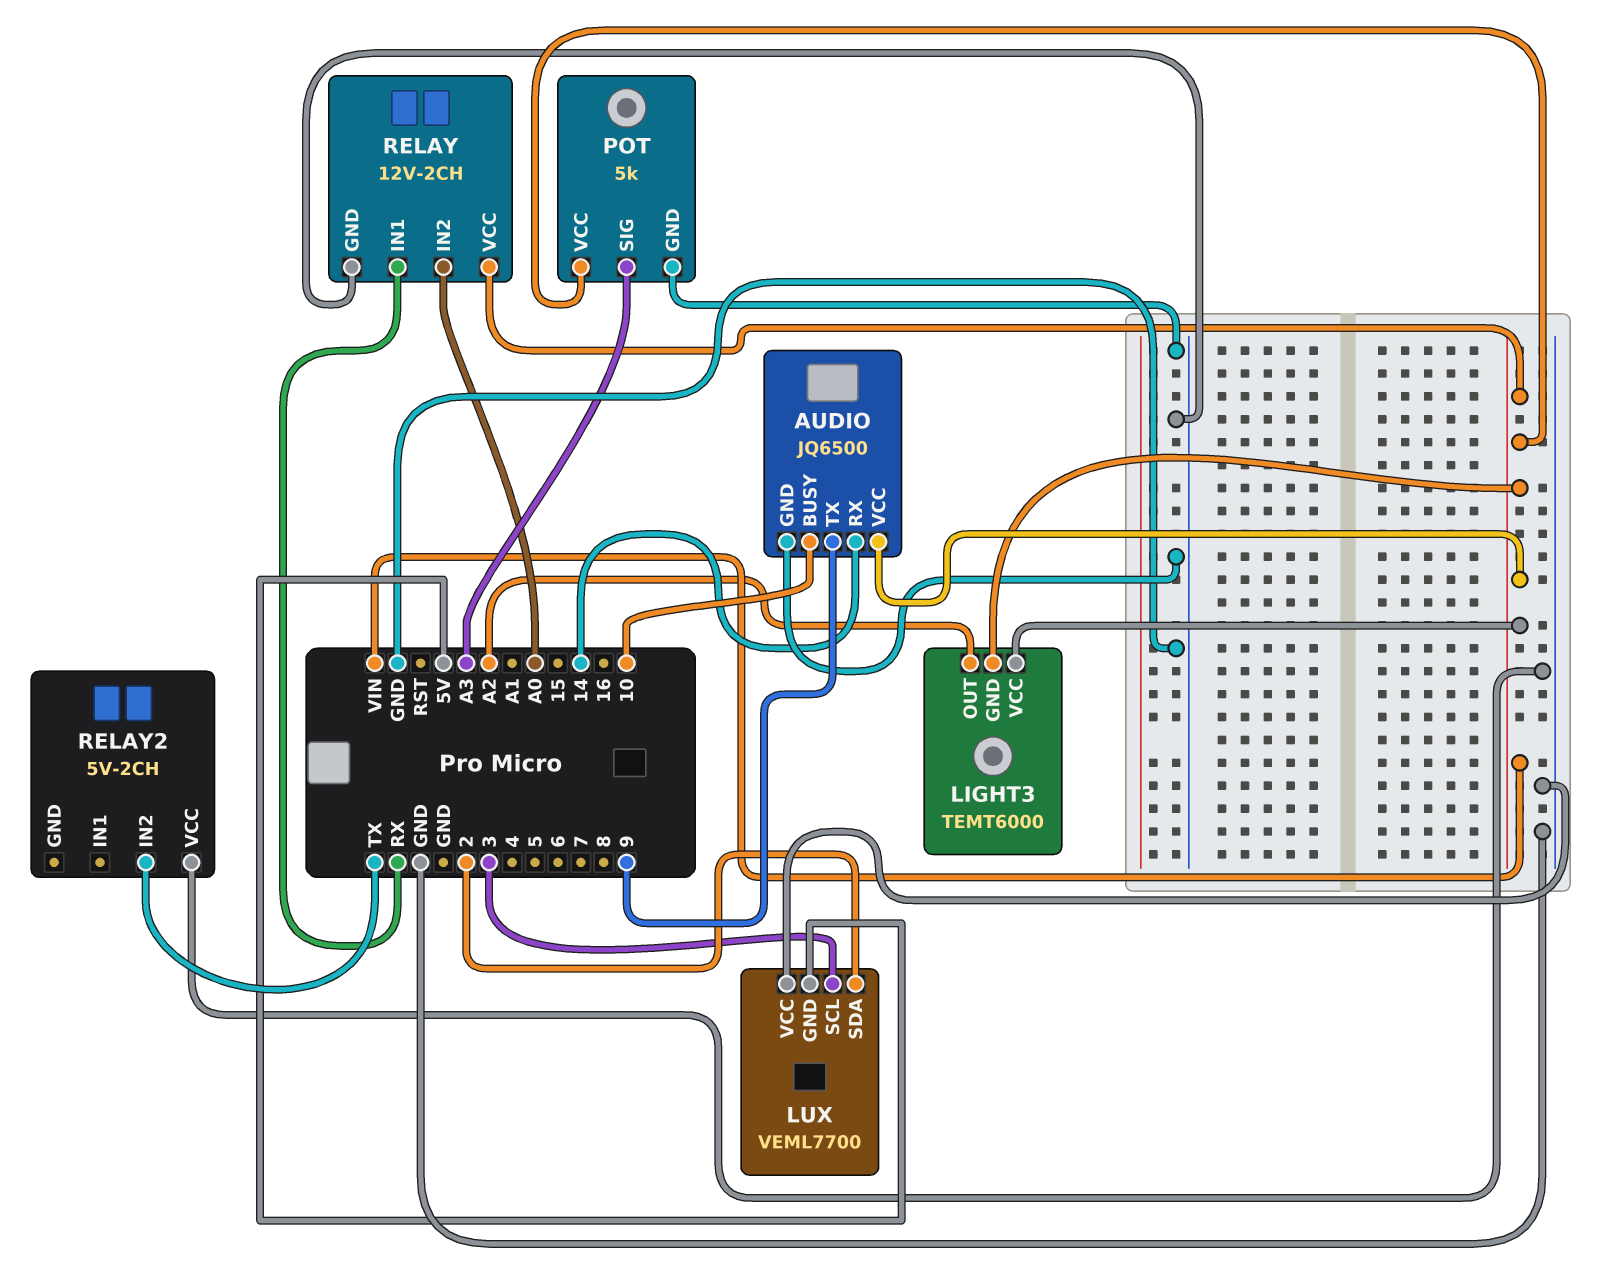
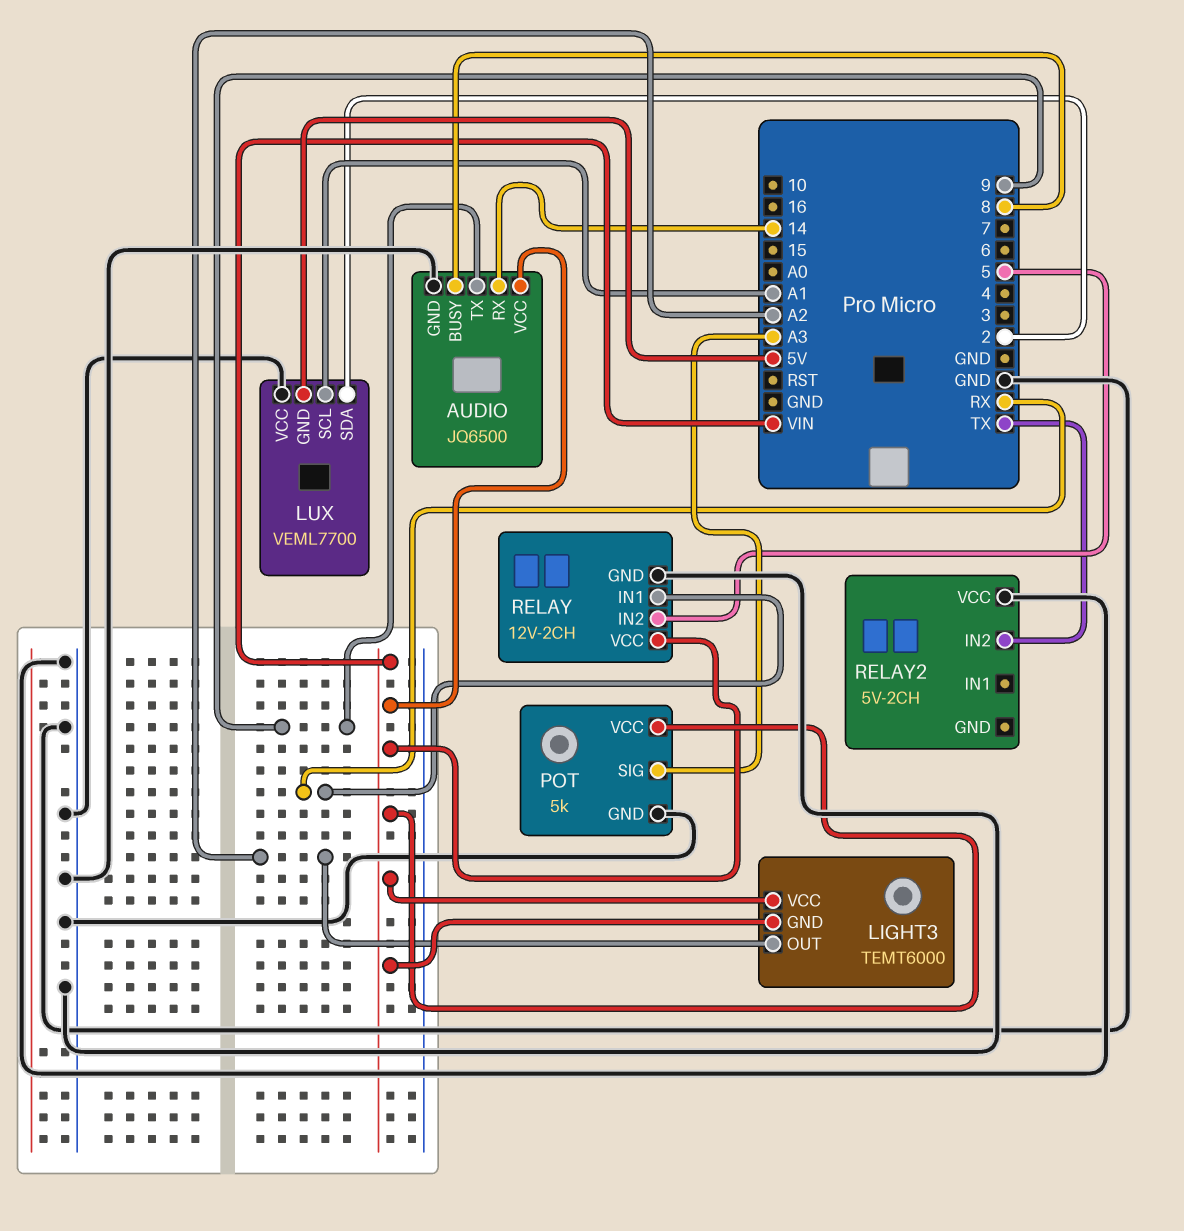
AUDIO pin BUSY: 10 -> 8
LUX pin SCL: 3 -> A1
RELAY pin IN2: A0 -> 5

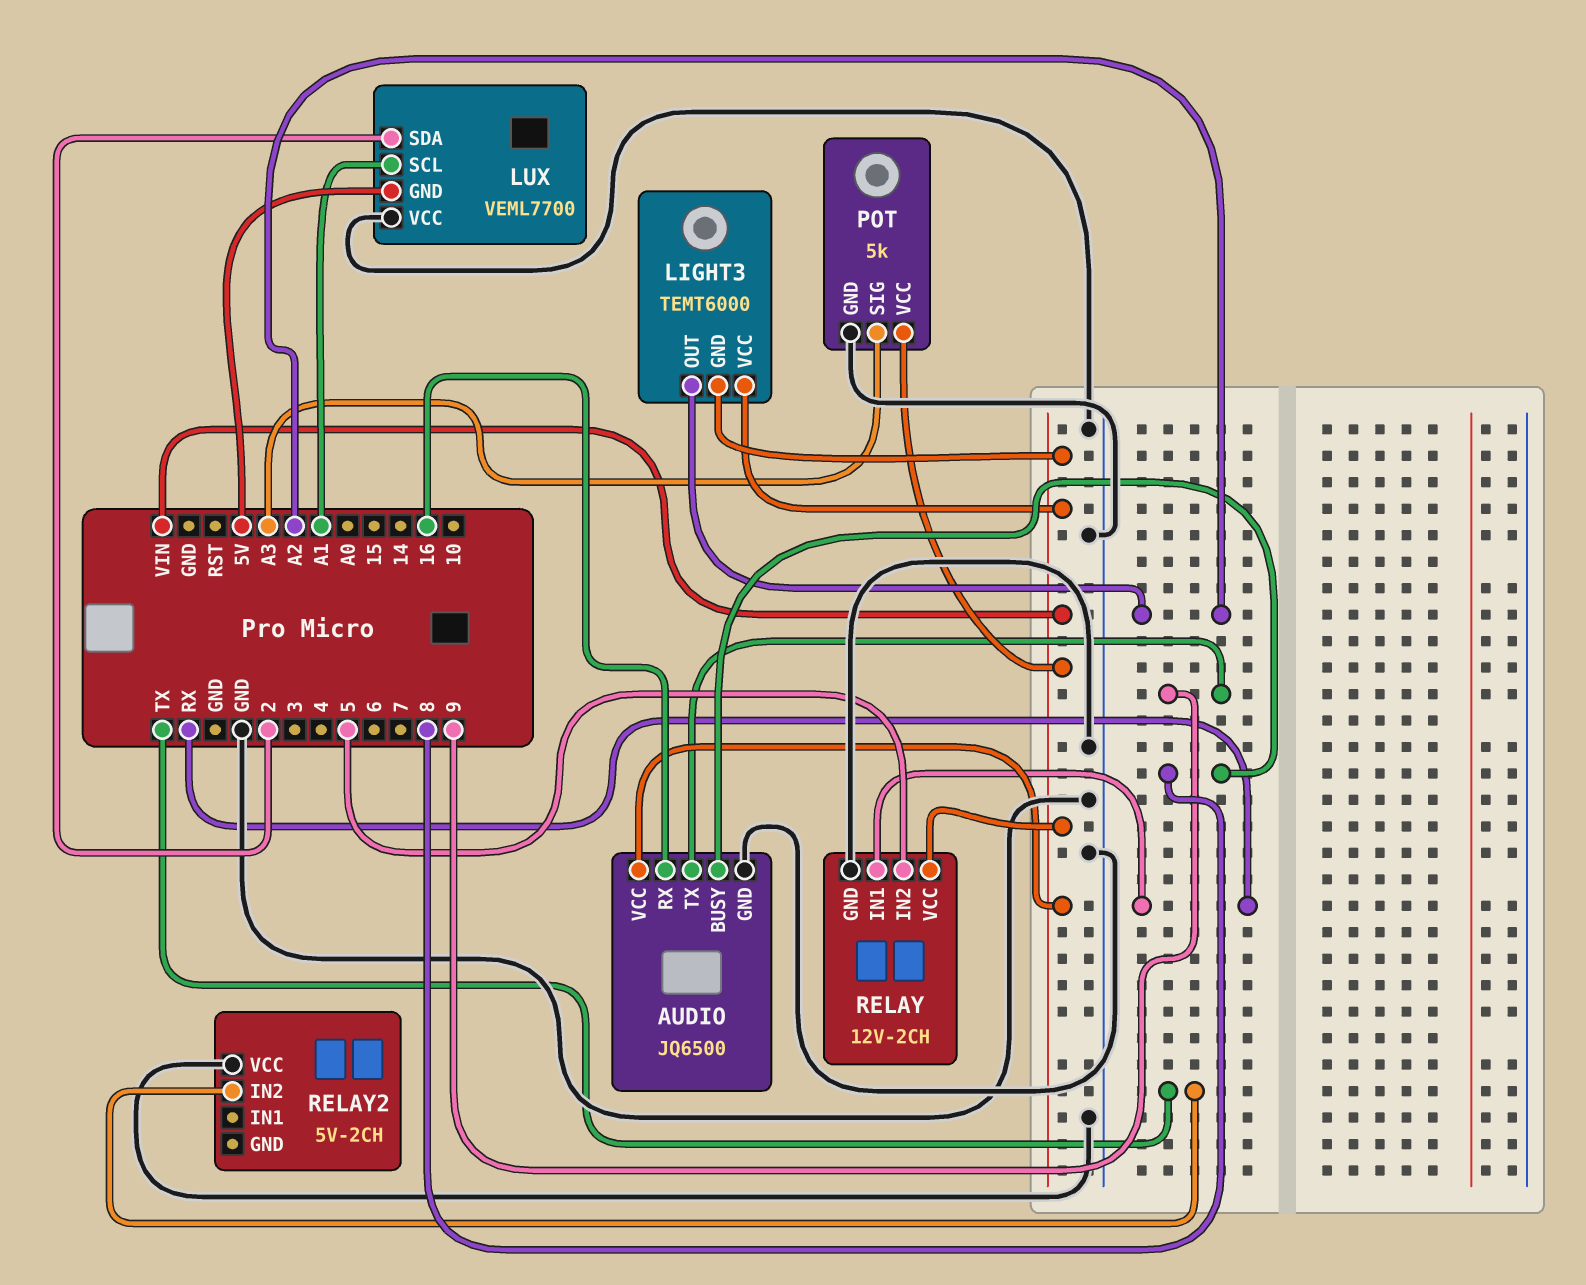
AUDIO pin RX: 14 -> 16

